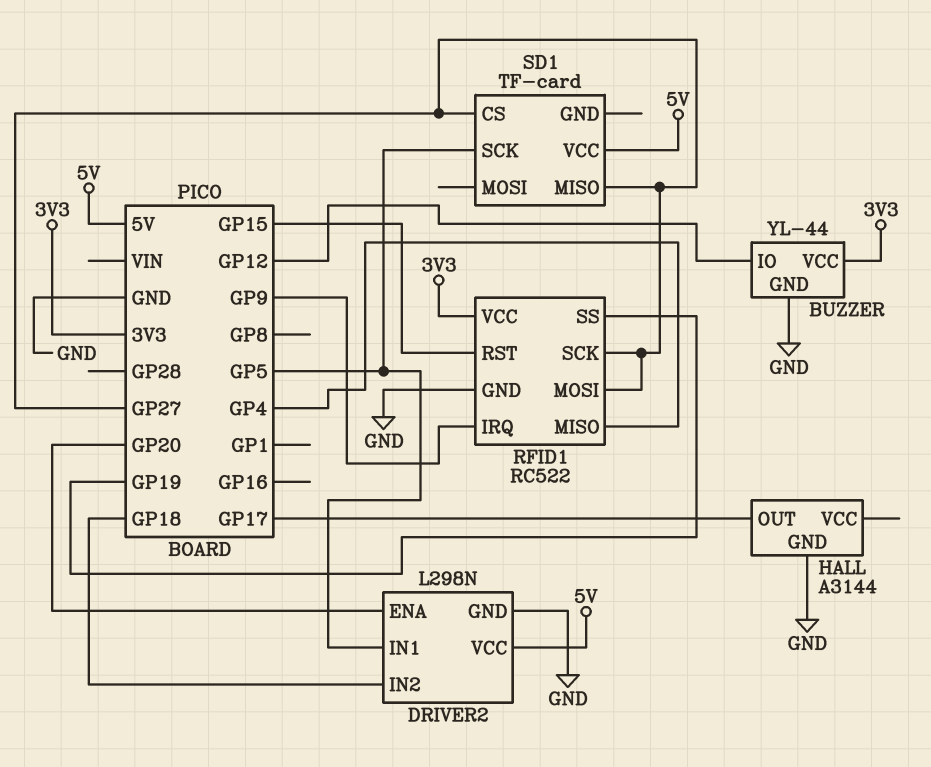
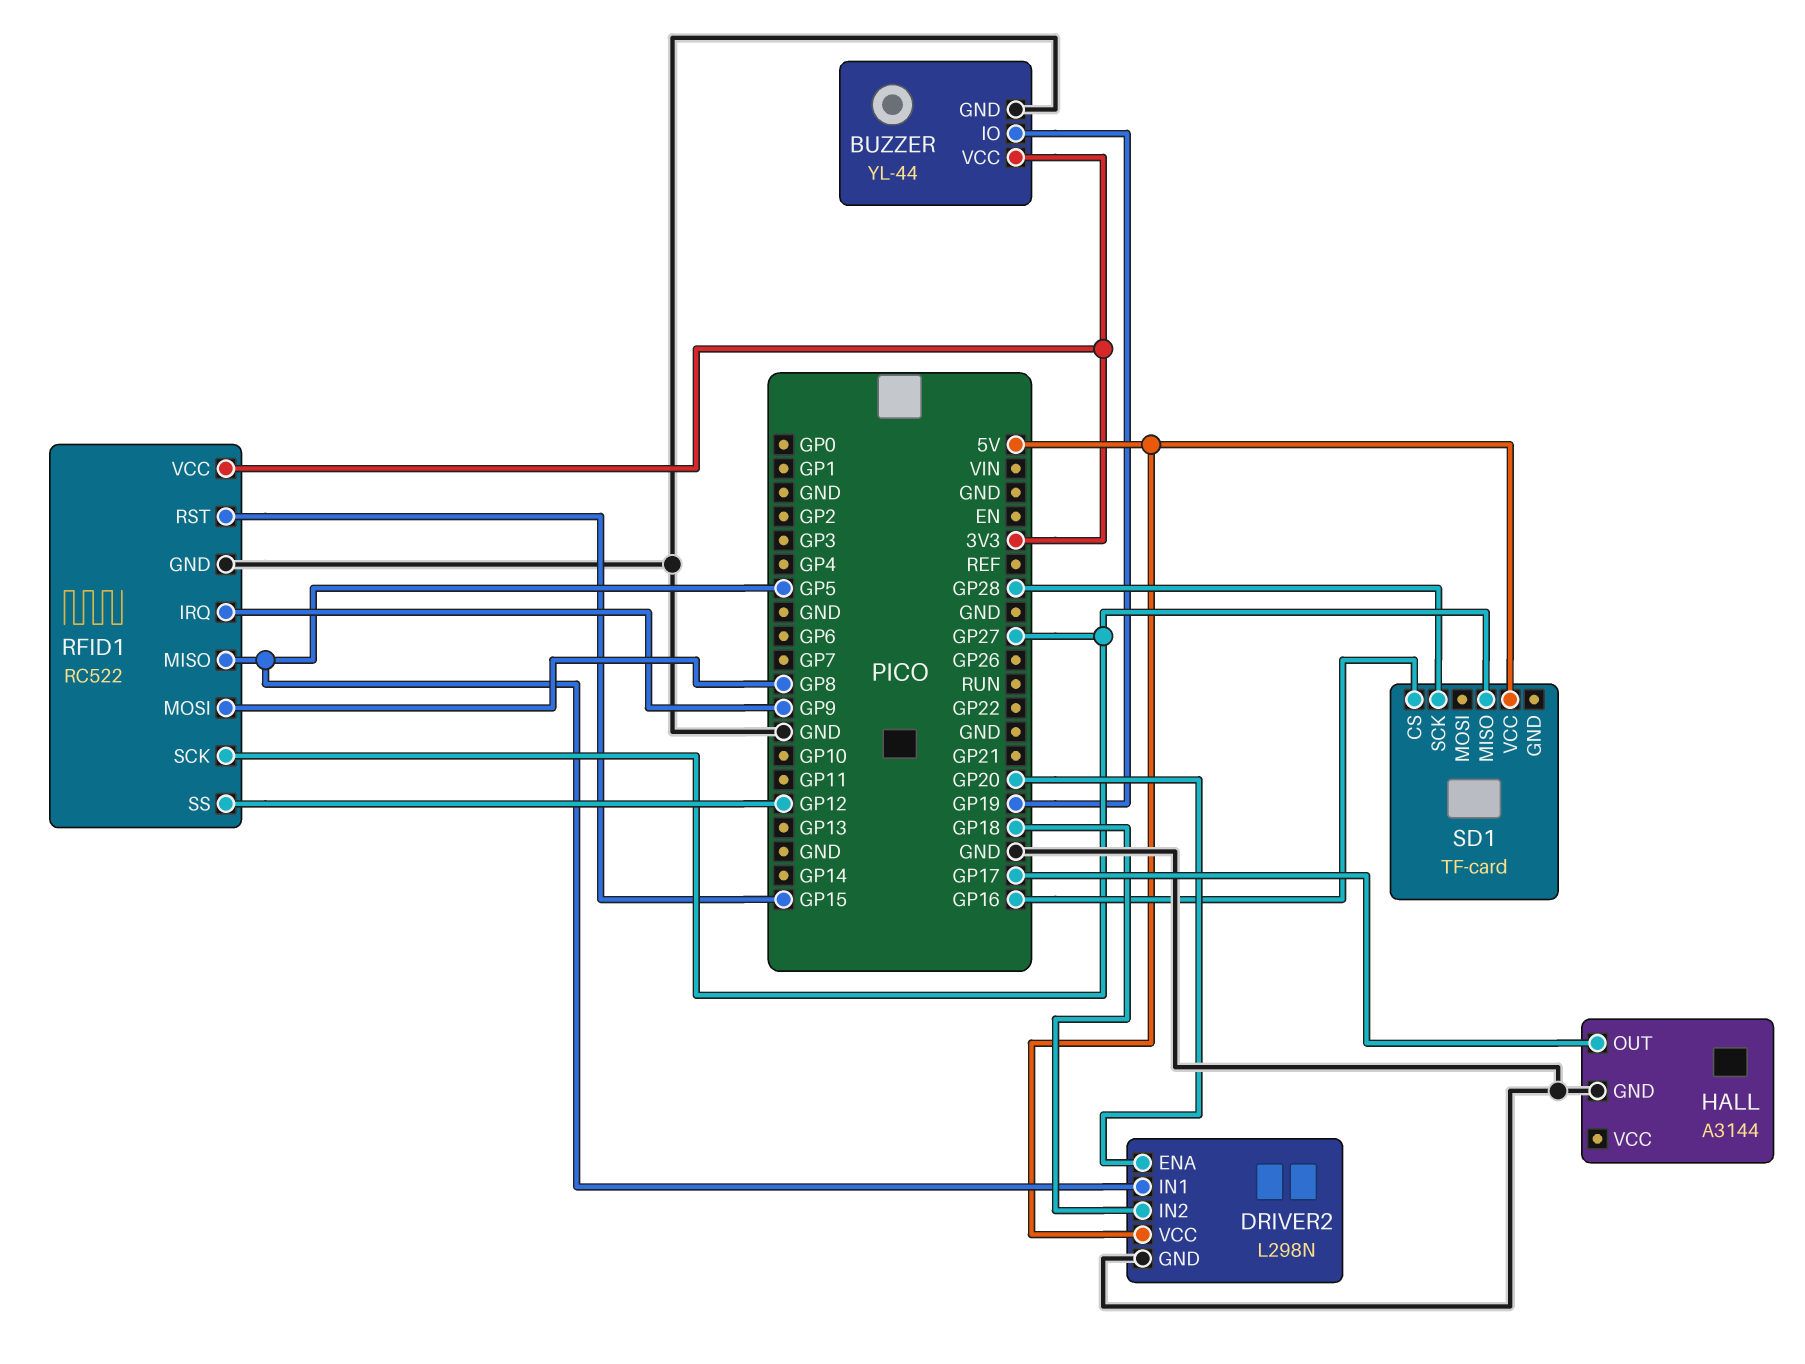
BUZZER pin IO: GP12 -> GP19
RFID1 pin MISO: GP4 -> GP5
RFID1 pin MOSI: GP27 -> GP8
RFID1 pin SS: GP19 -> GP12
SD1 pin CS: GP27 -> GP16
SD1 pin SCK: GP5 -> GP28

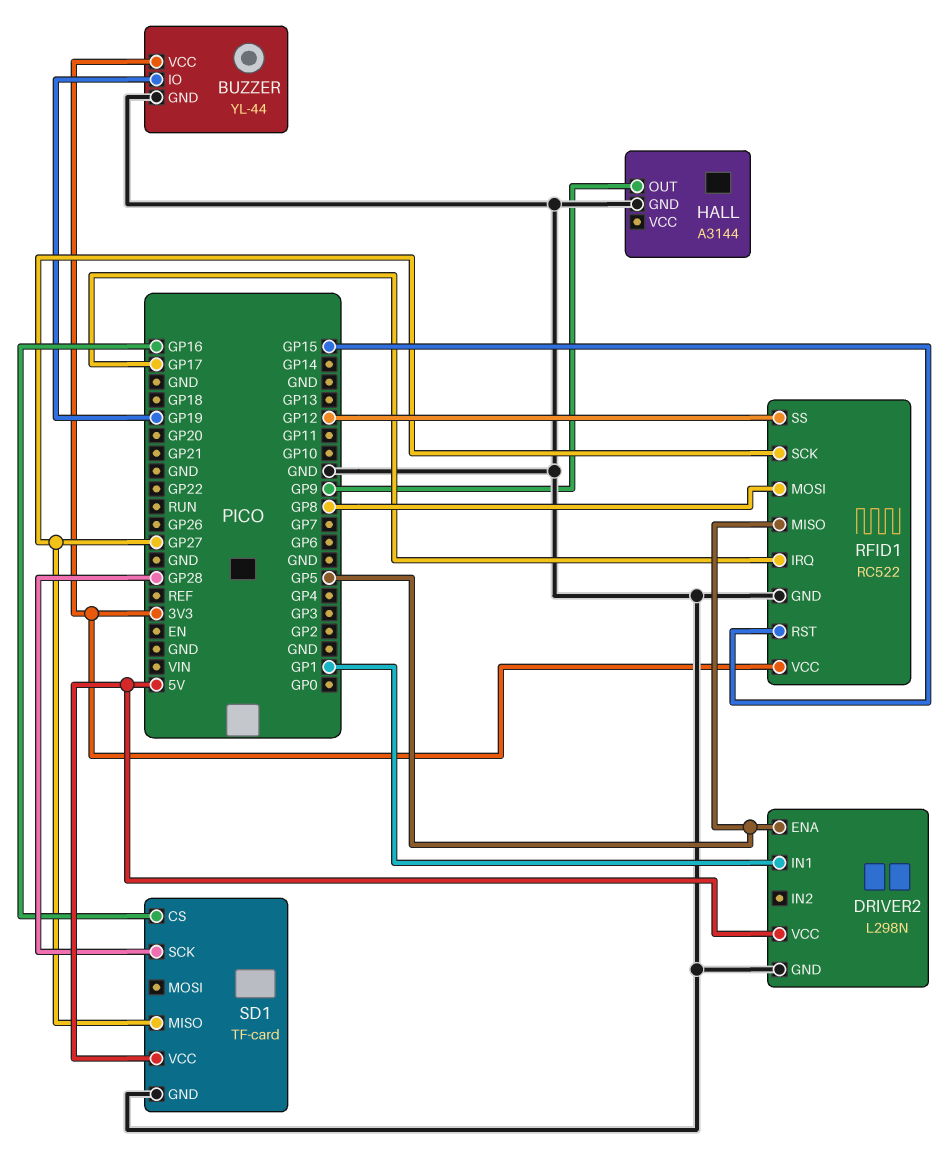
DRIVER2 pin ENA: GP20 -> GP5
DRIVER2 pin IN1: GP5 -> GP1
DRIVER2 pin IN2: GP18 -> none
HALL pin OUT: GP17 -> GP9
RFID1 pin IRQ: GP9 -> GP17
SD1 pin GND: none -> GND

